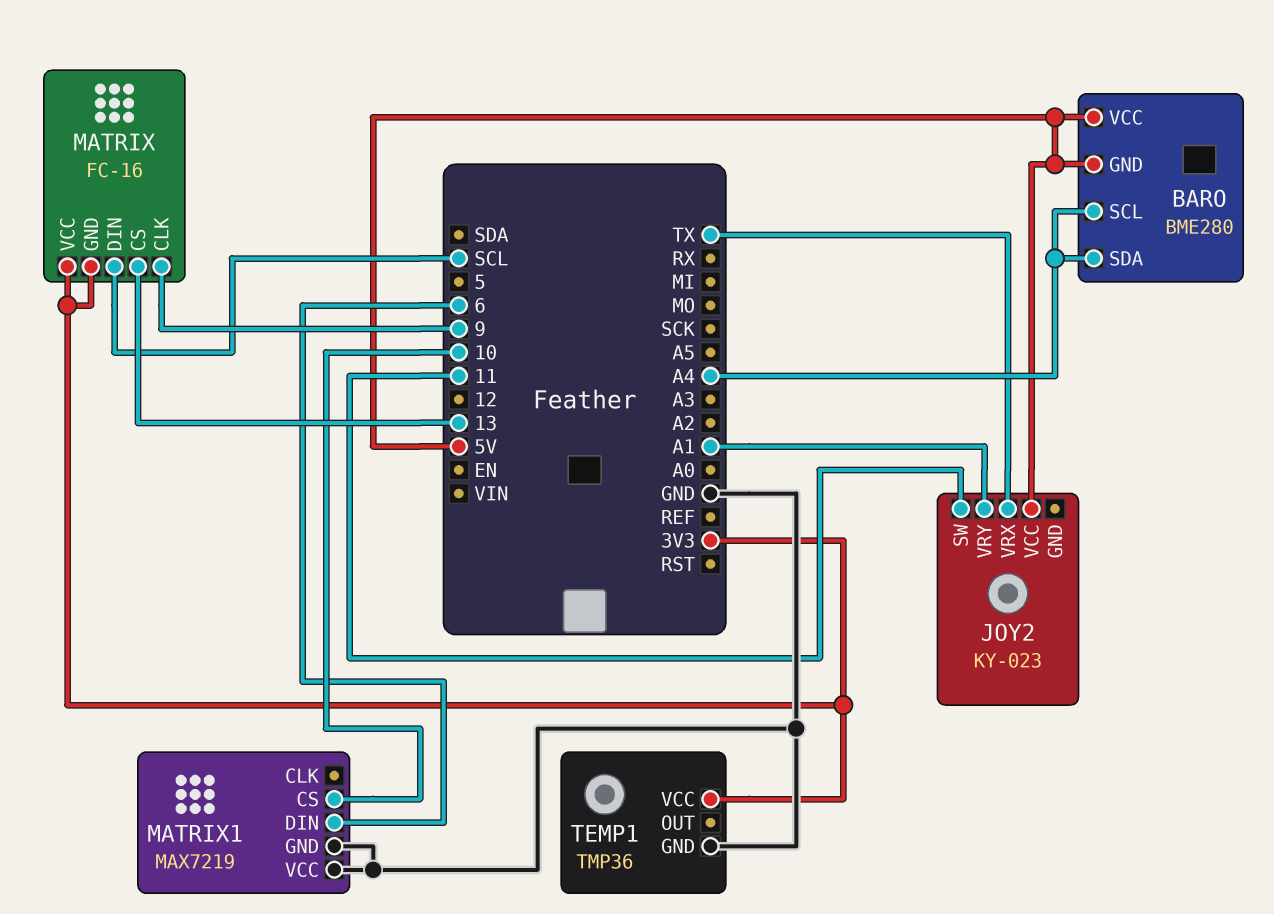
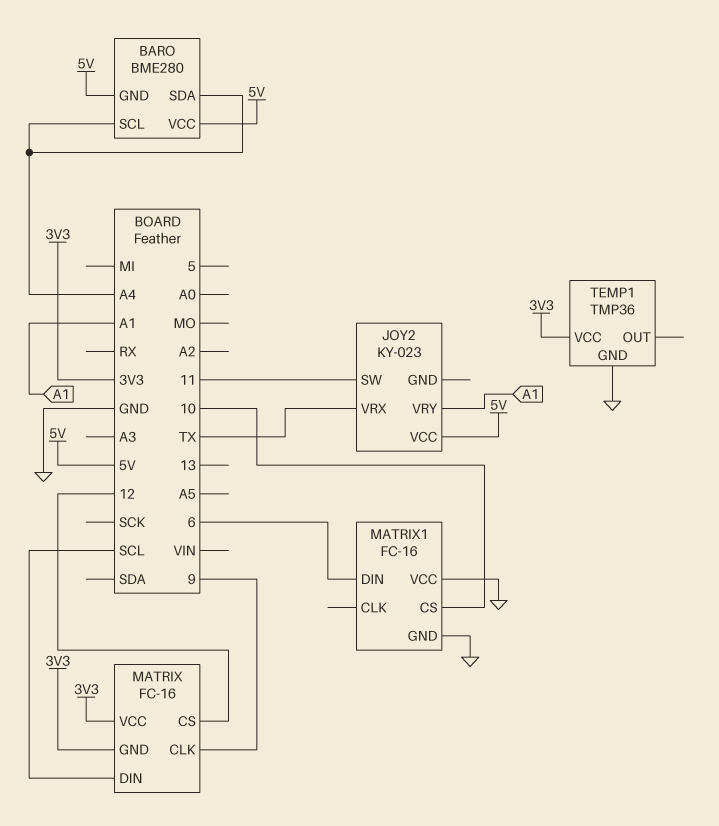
MATRIX pin CS: 13 -> 12
MATRIX1: MAX7219 -> FC-16

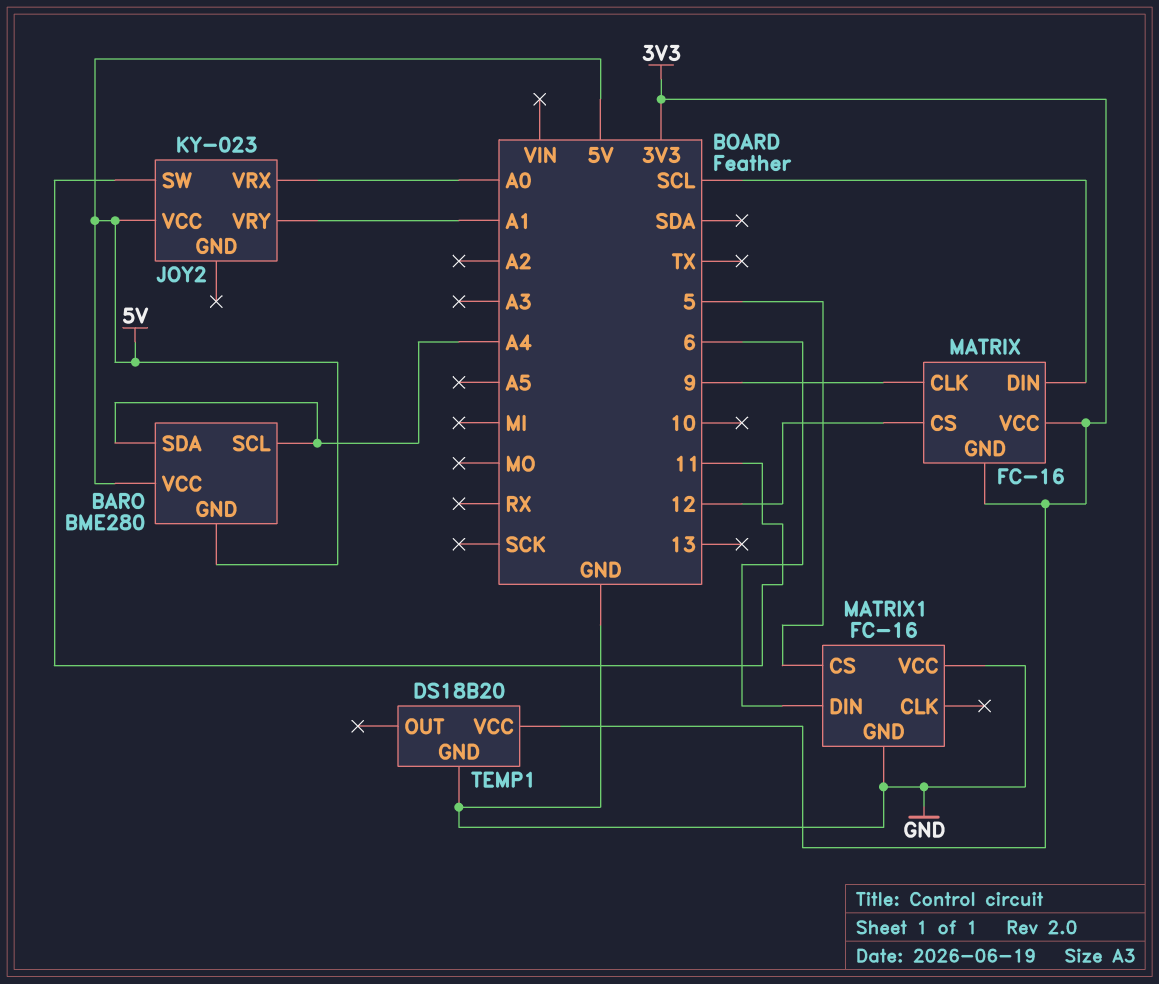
JOY2 pin VRX: TX -> A0
MATRIX1 pin CS: 10 -> 5
TEMP1: TMP36 -> DS18B20

